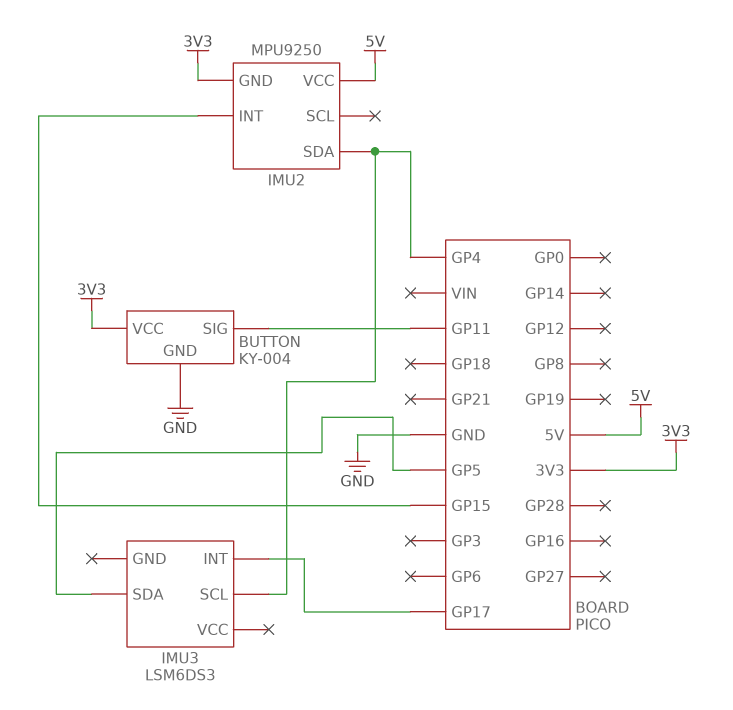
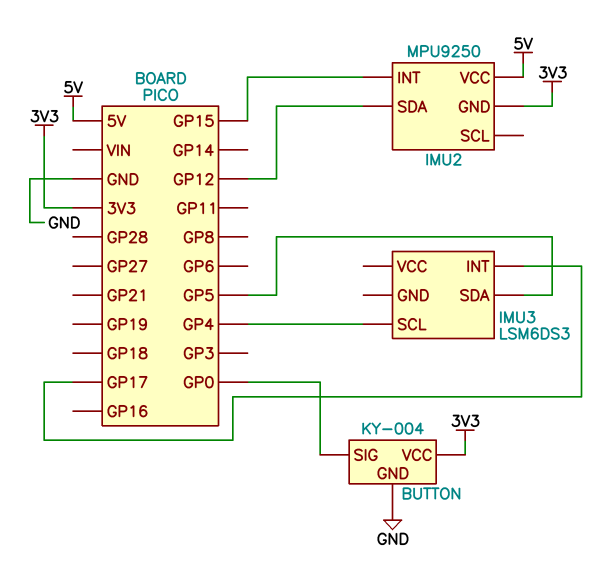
BUTTON pin SIG: GP11 -> GP0
IMU2 pin SDA: GP4 -> GP12

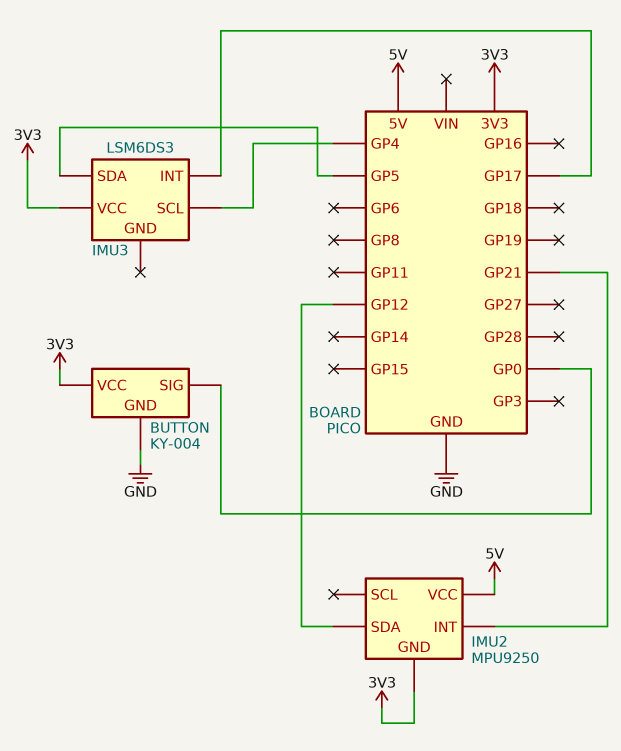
IMU2 pin INT: GP15 -> GP21
IMU3 pin VCC: none -> 3V3

